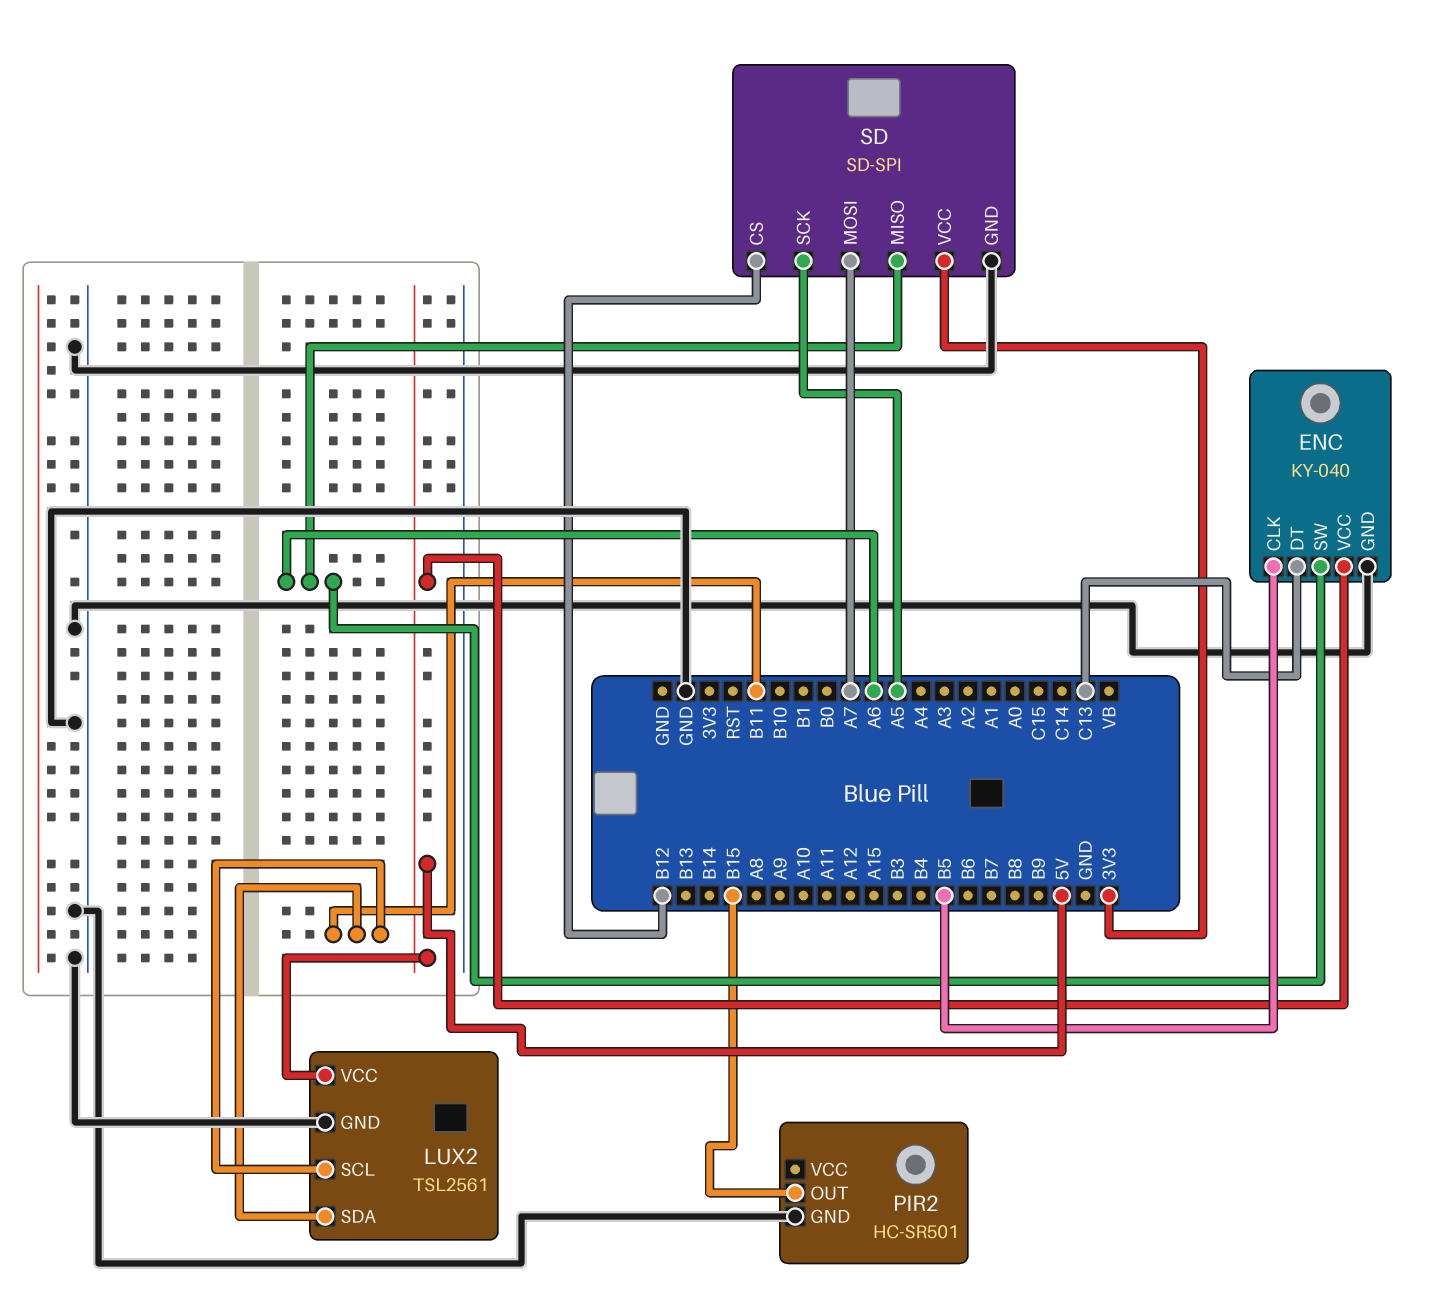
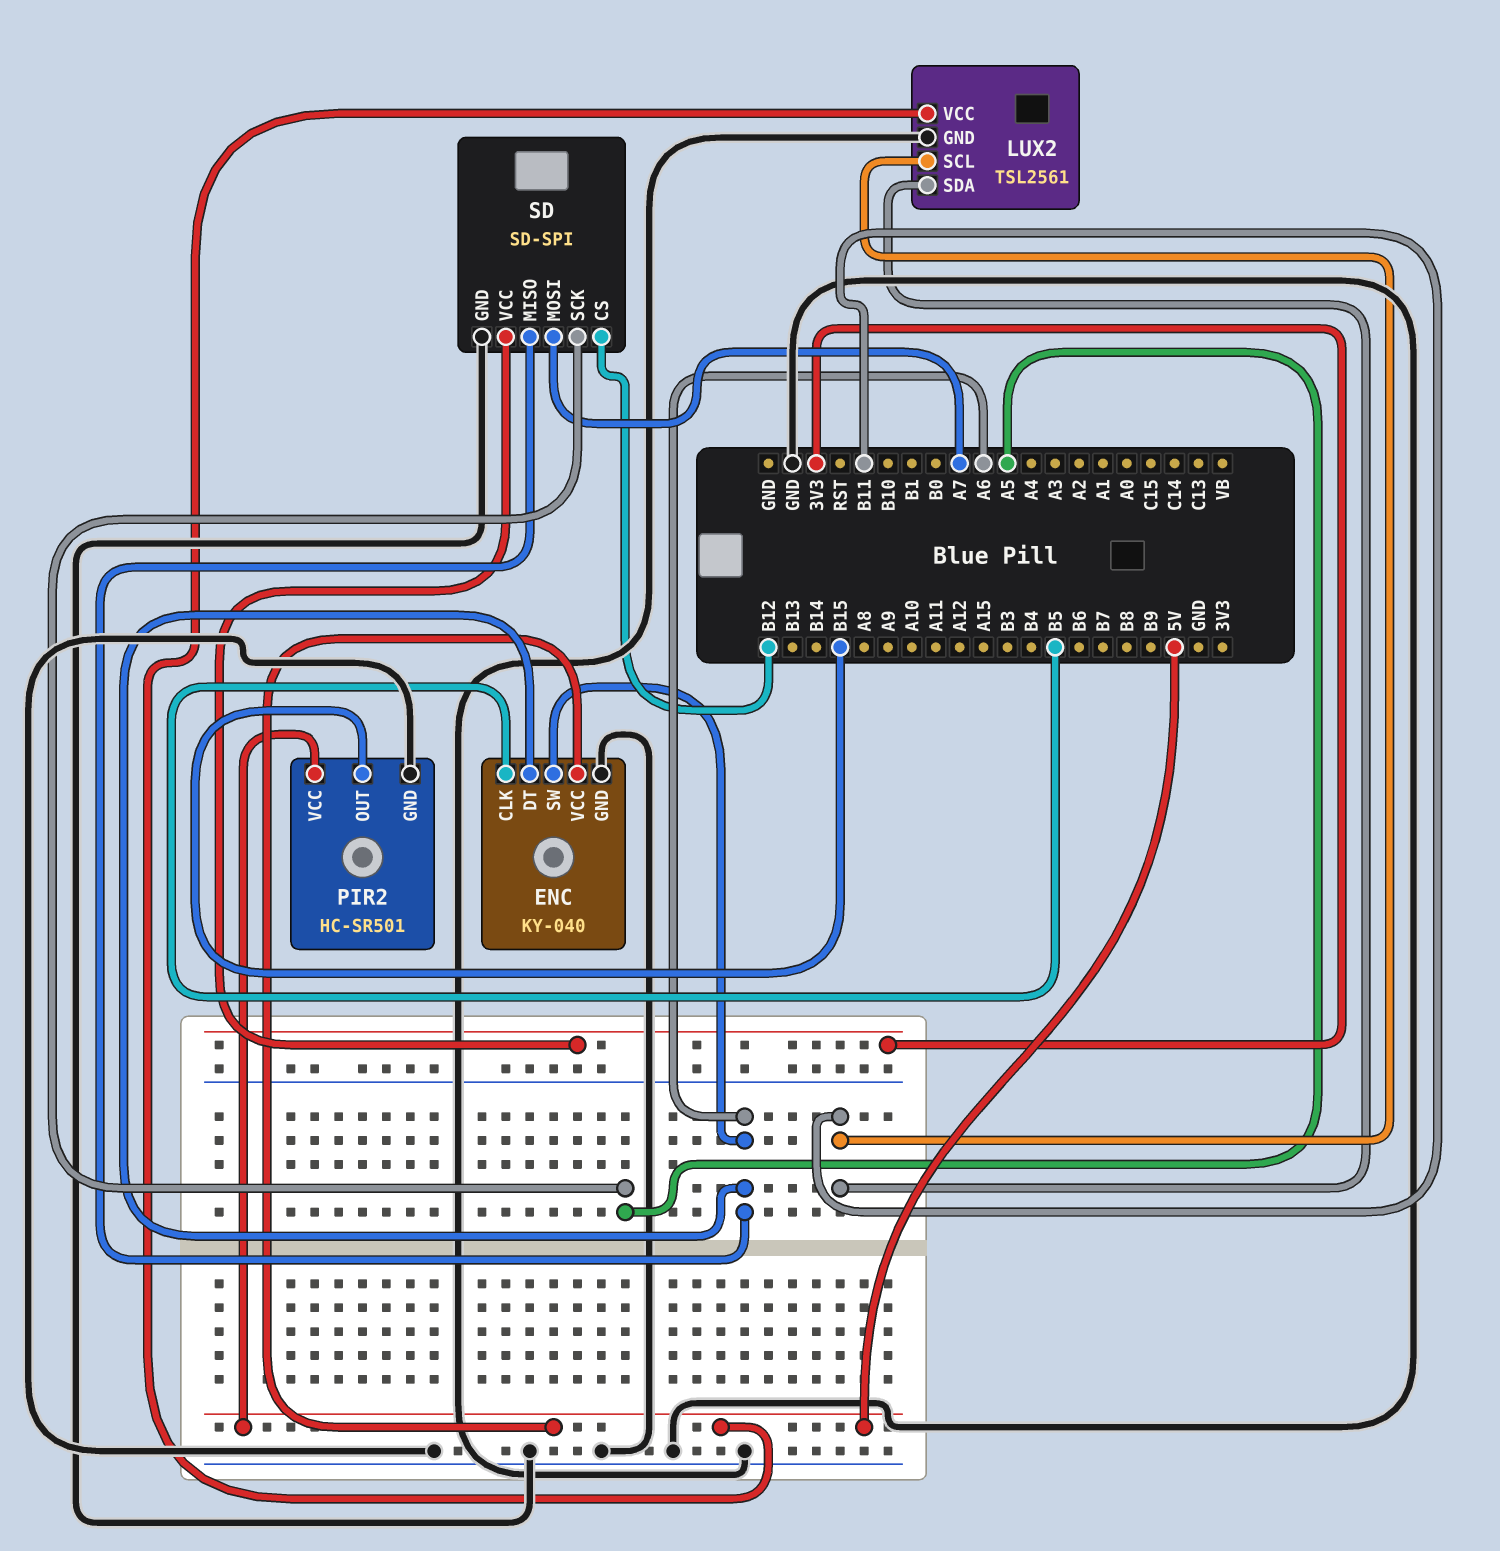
ENC pin DT: C13 -> A6
PIR2 pin VCC: none -> 5V

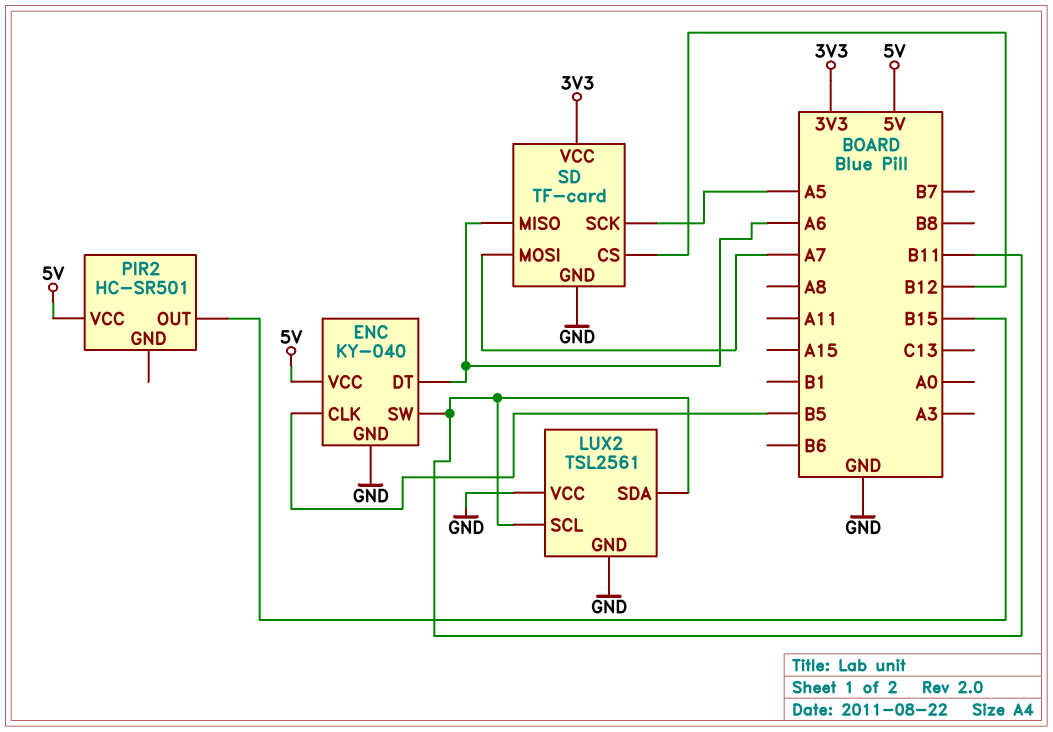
ENC pin SW: A6 -> B11
LUX2 pin VCC: 5V -> GND
PIR2 pin GND: GND -> none
SD: SD-SPI -> TF-card

